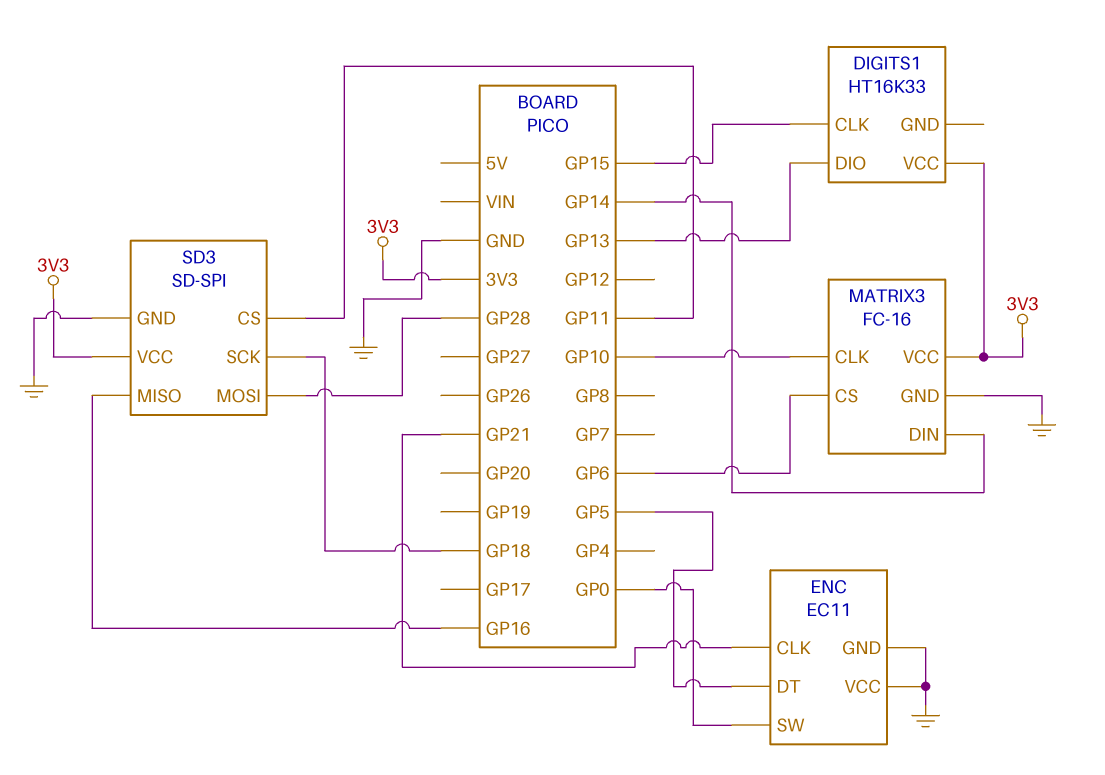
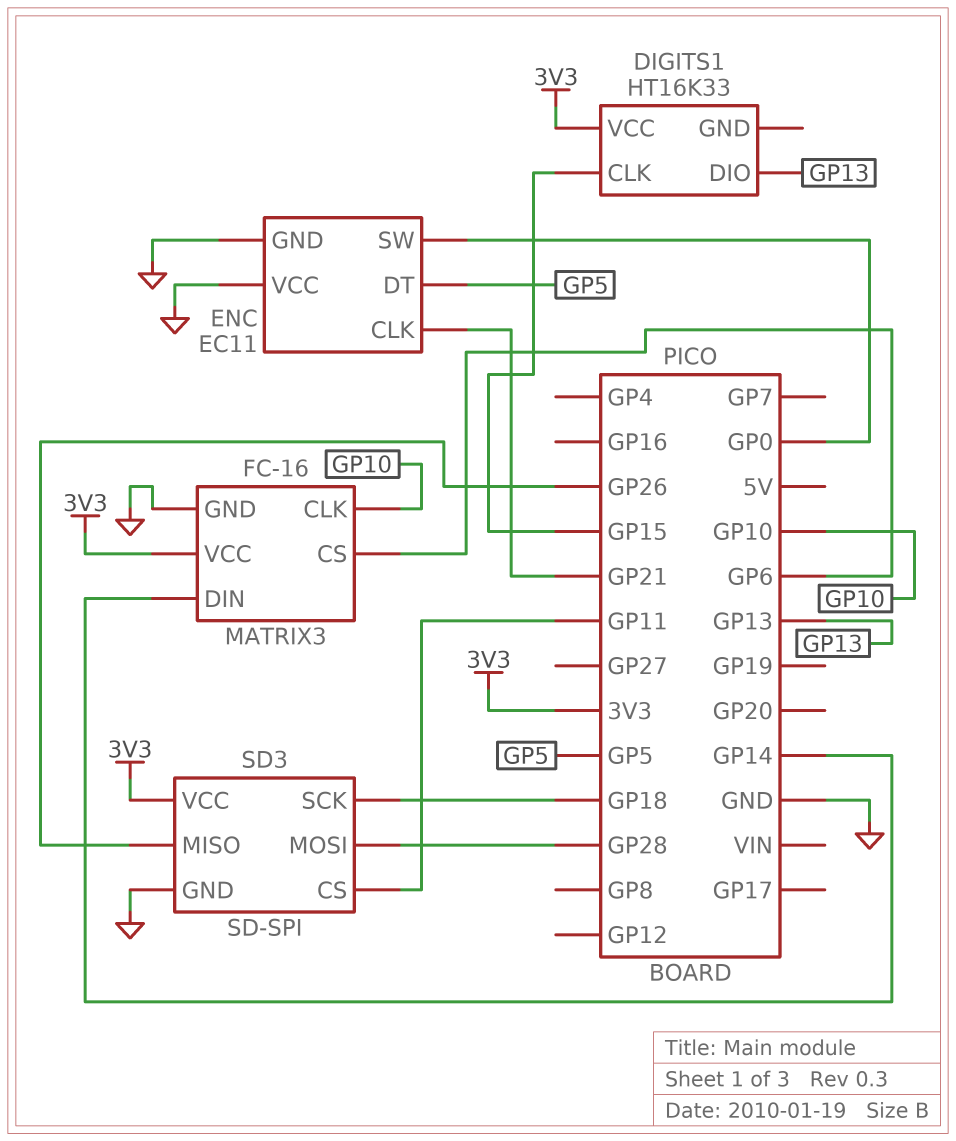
SD3 pin MISO: GP16 -> GP26

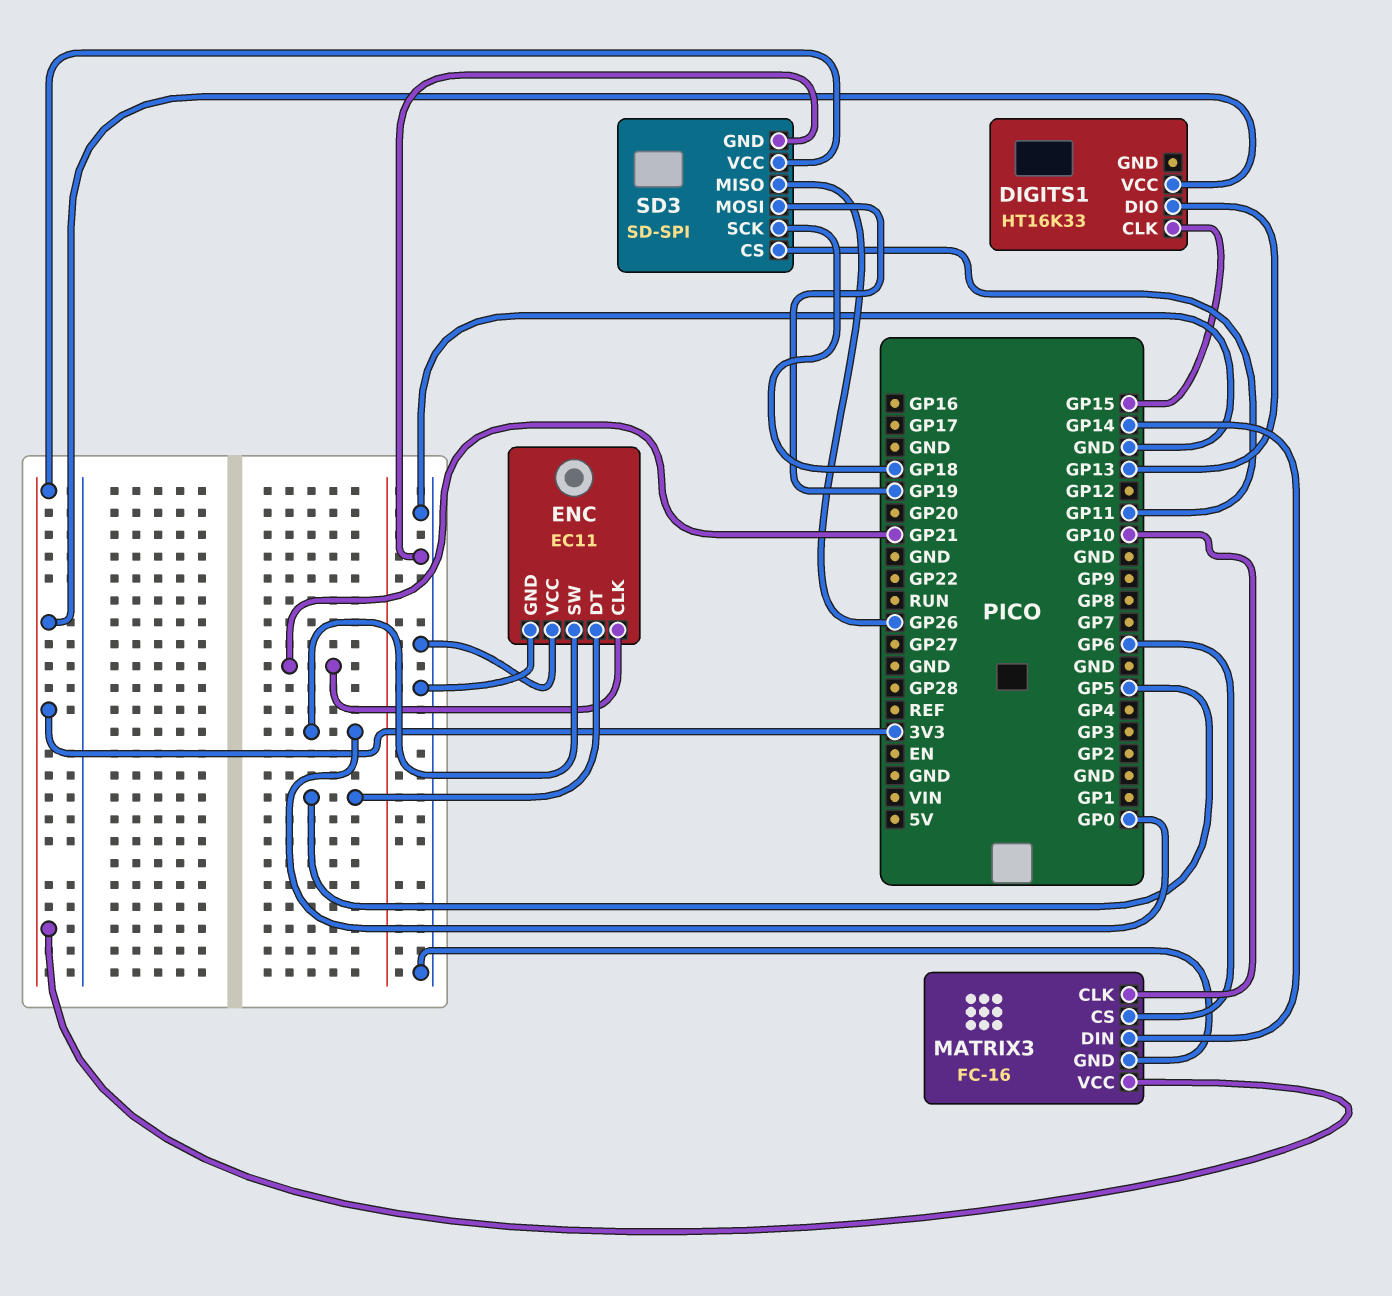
SD3 pin MOSI: GP28 -> GP19

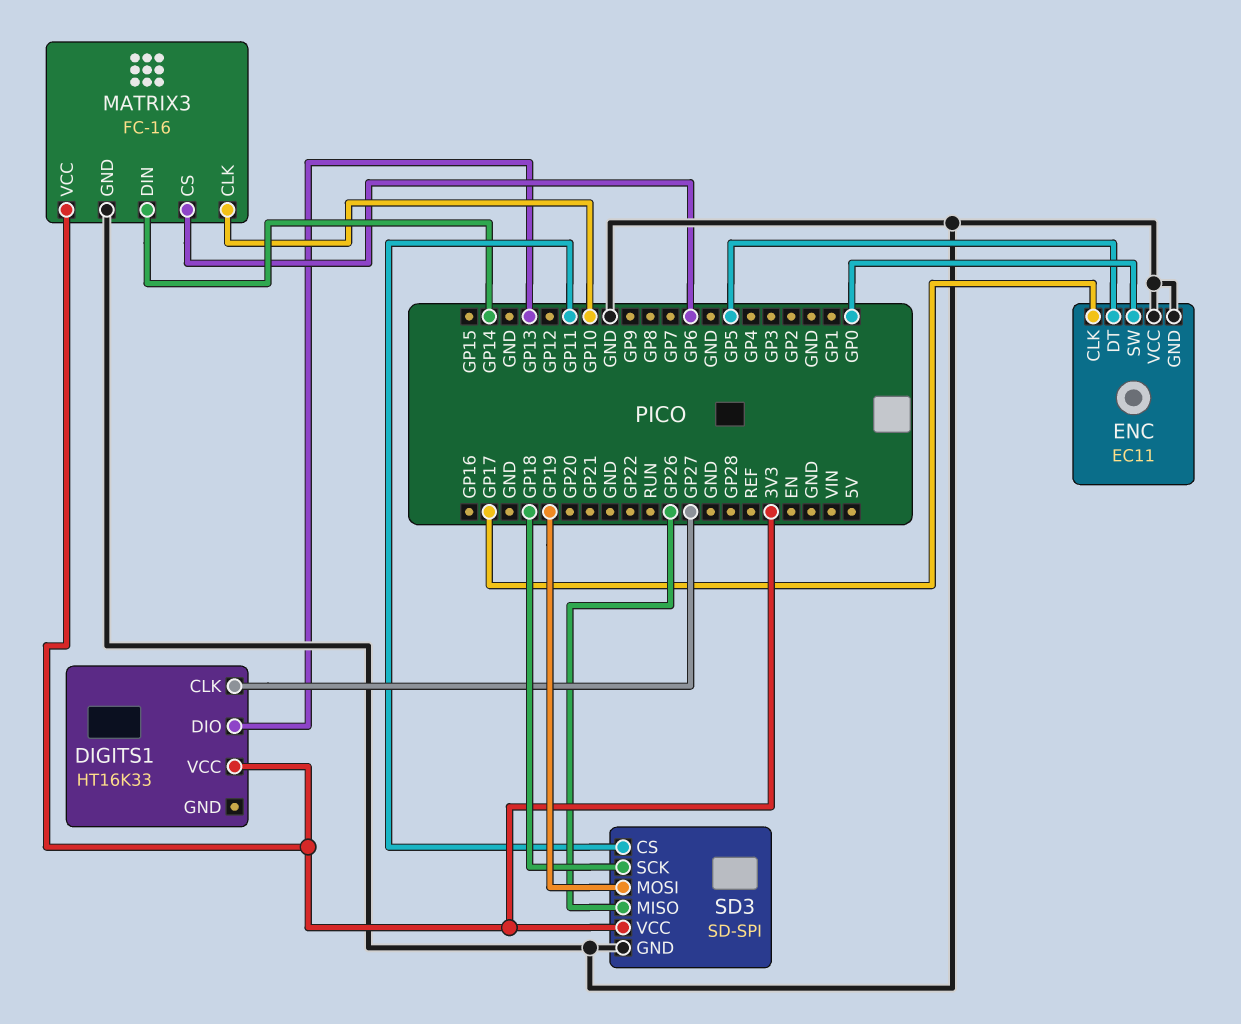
DIGITS1 pin CLK: GP15 -> GP27
ENC pin CLK: GP21 -> GP17

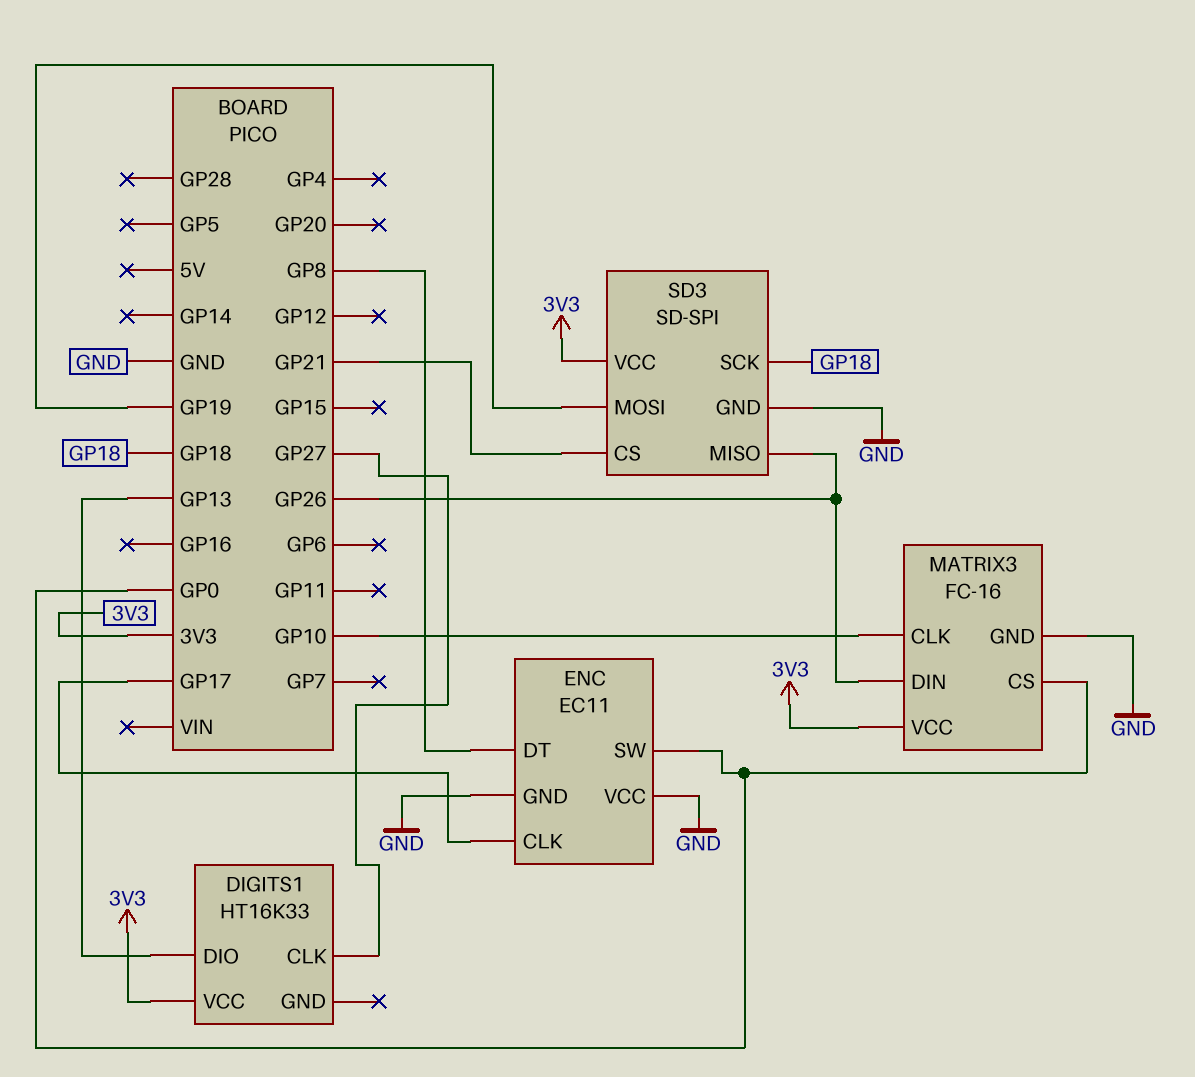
ENC pin DT: GP5 -> GP8
MATRIX3 pin CS: GP6 -> GP0
MATRIX3 pin DIN: GP14 -> GP26
SD3 pin CS: GP11 -> GP21

